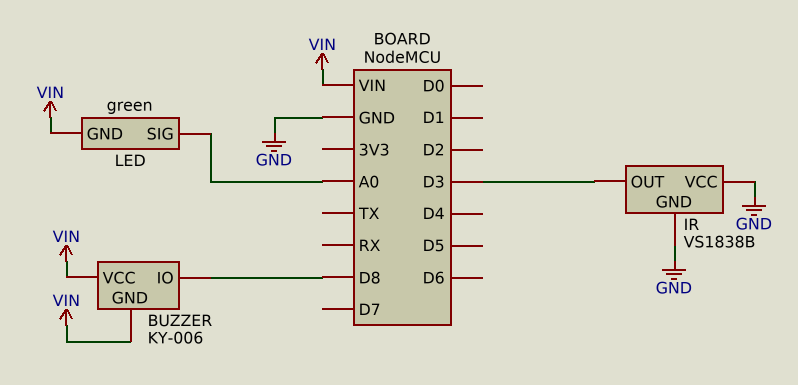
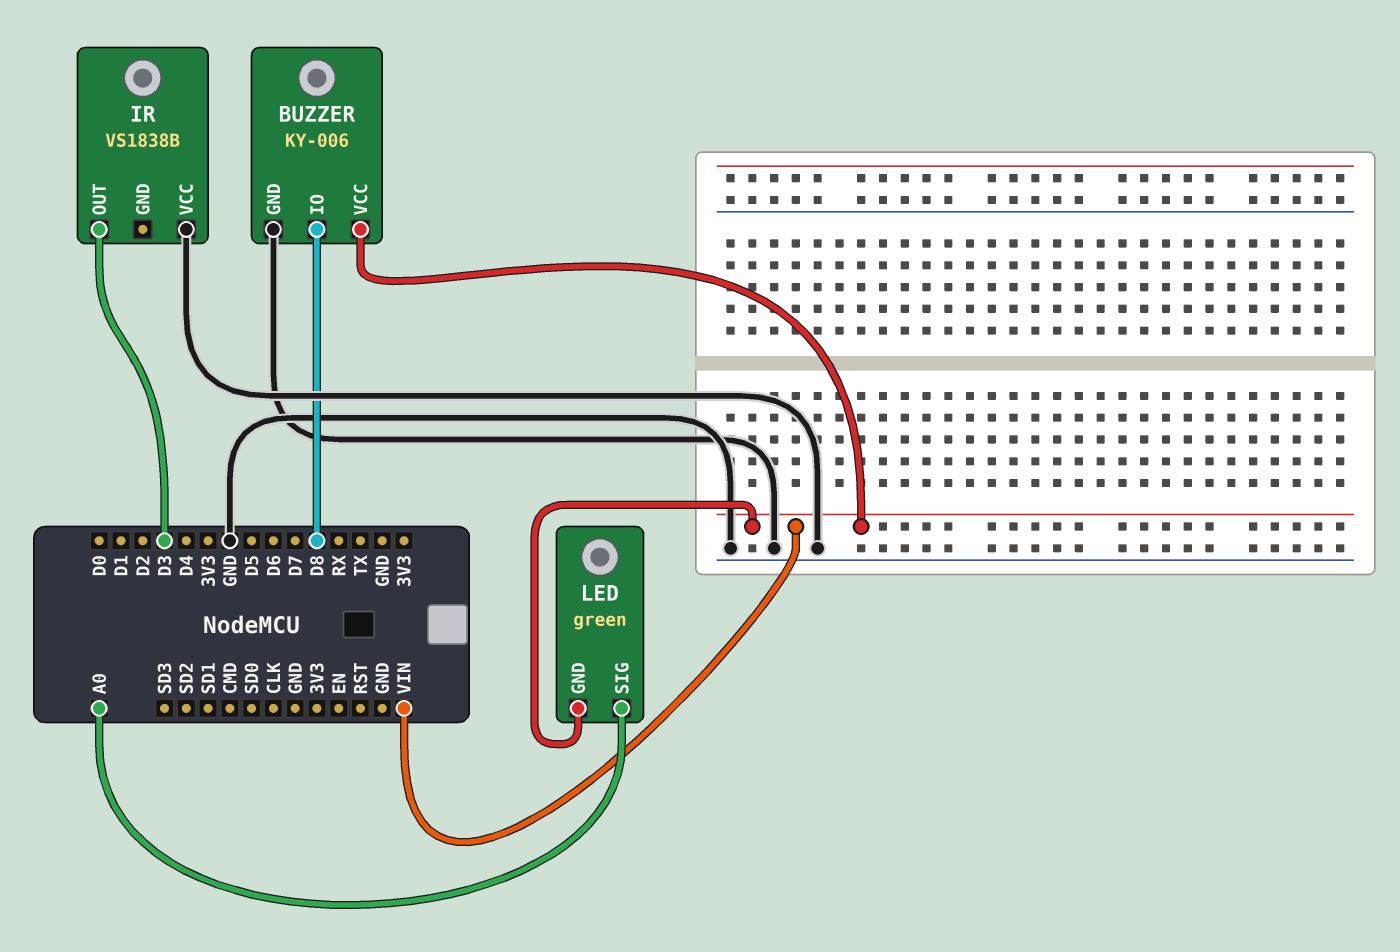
BUZZER pin GND: VIN -> GND
IR pin GND: GND -> none

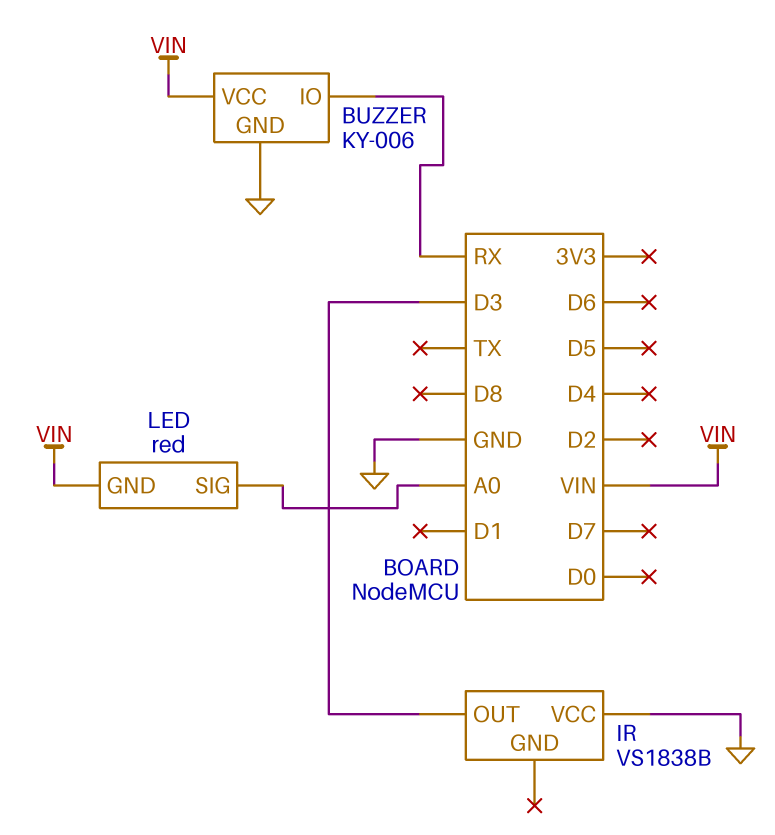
BUZZER pin IO: D8 -> RX
LED: green -> red

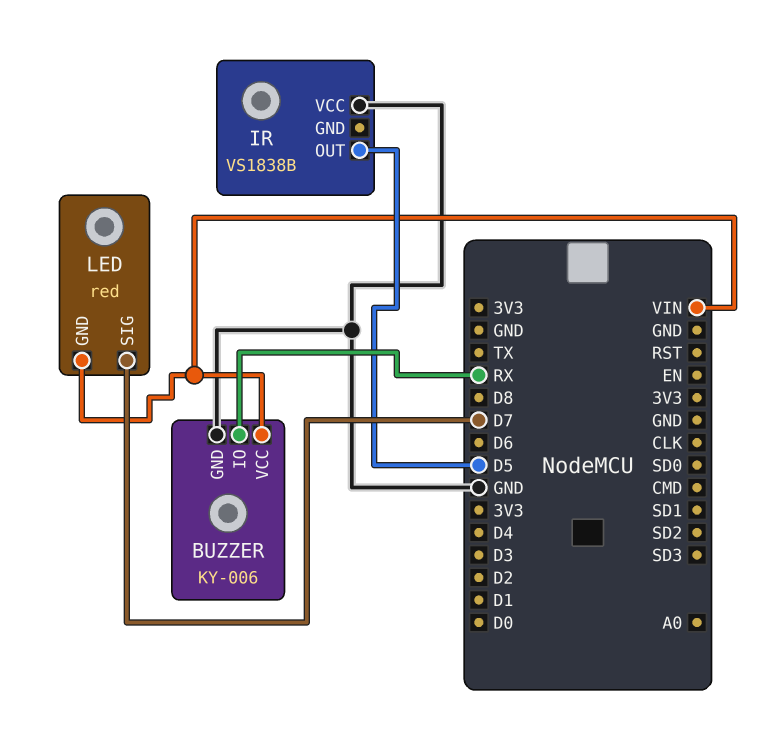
IR pin OUT: D3 -> D5
LED pin SIG: A0 -> D7

